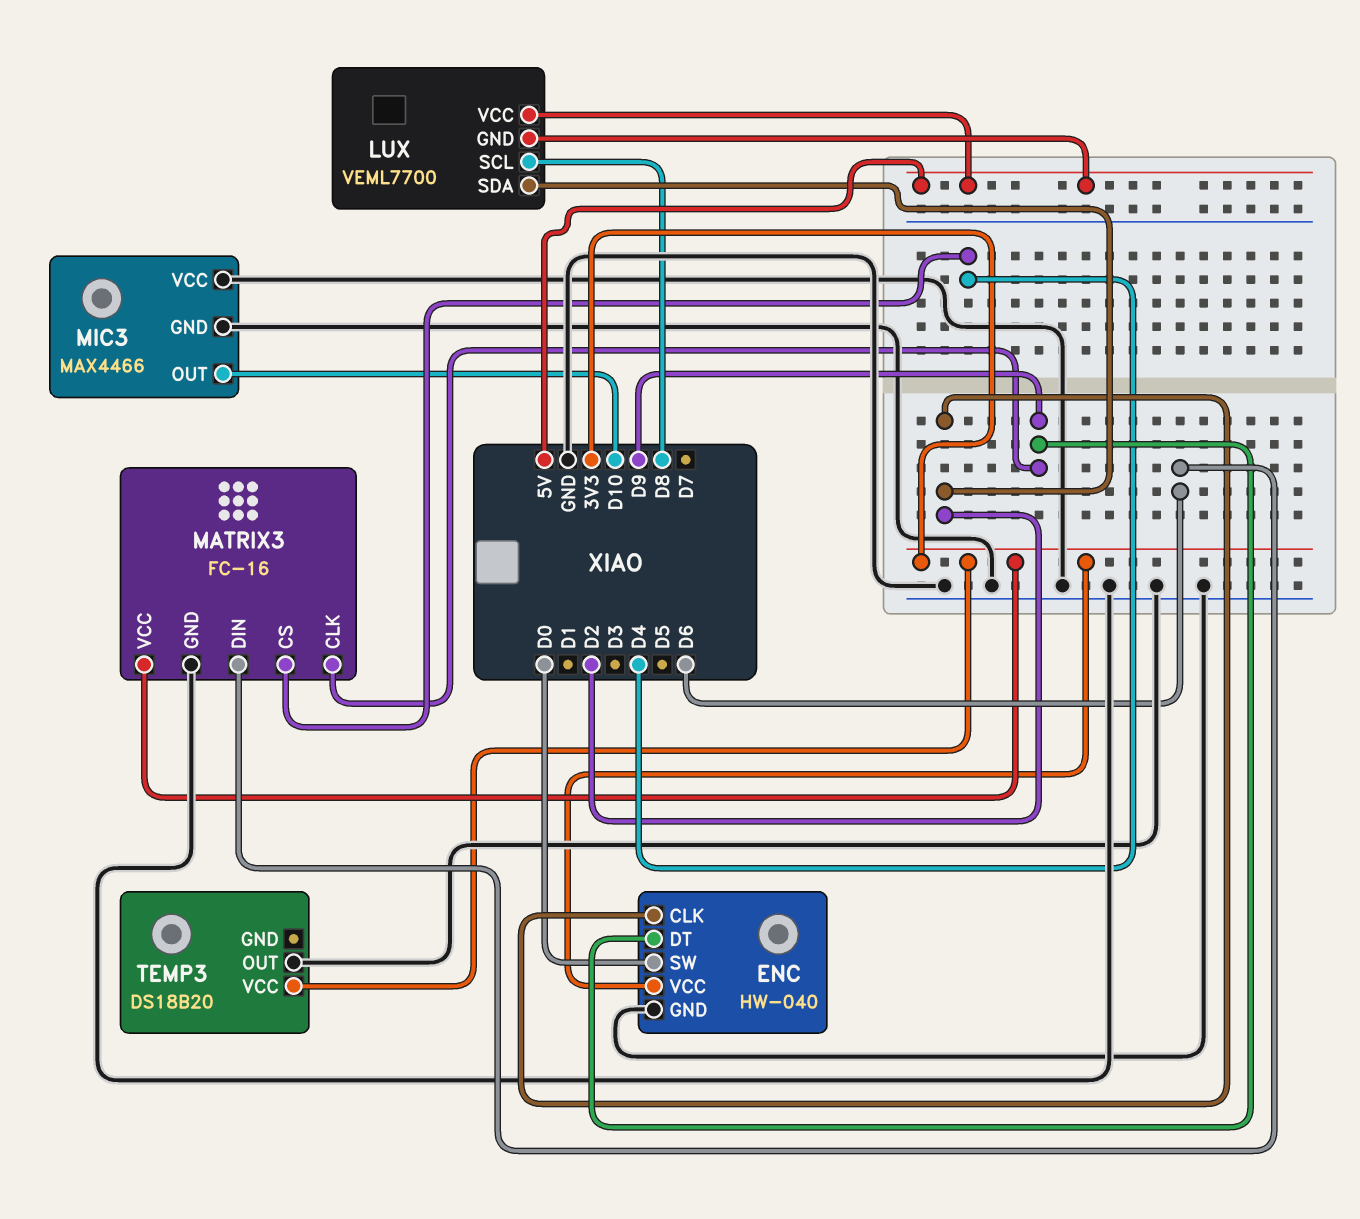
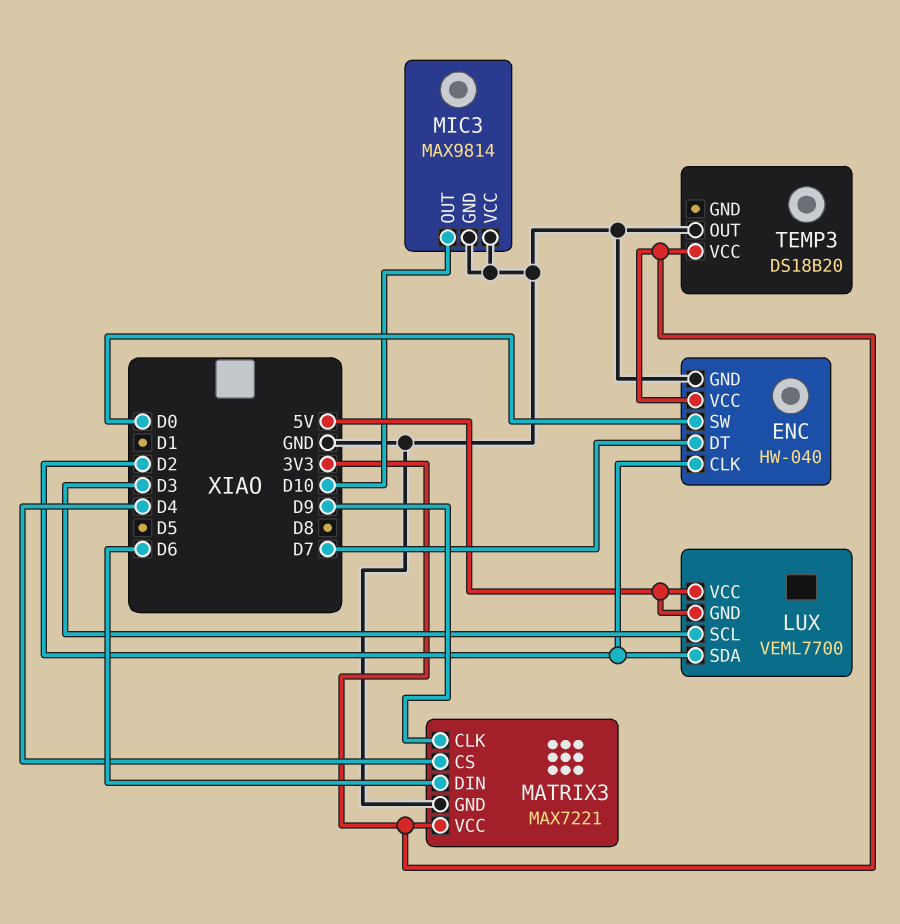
ENC pin DT: D9 -> D7
LUX pin SCL: D8 -> D3
MATRIX3: FC-16 -> MAX7221
MIC3: MAX4466 -> MAX9814

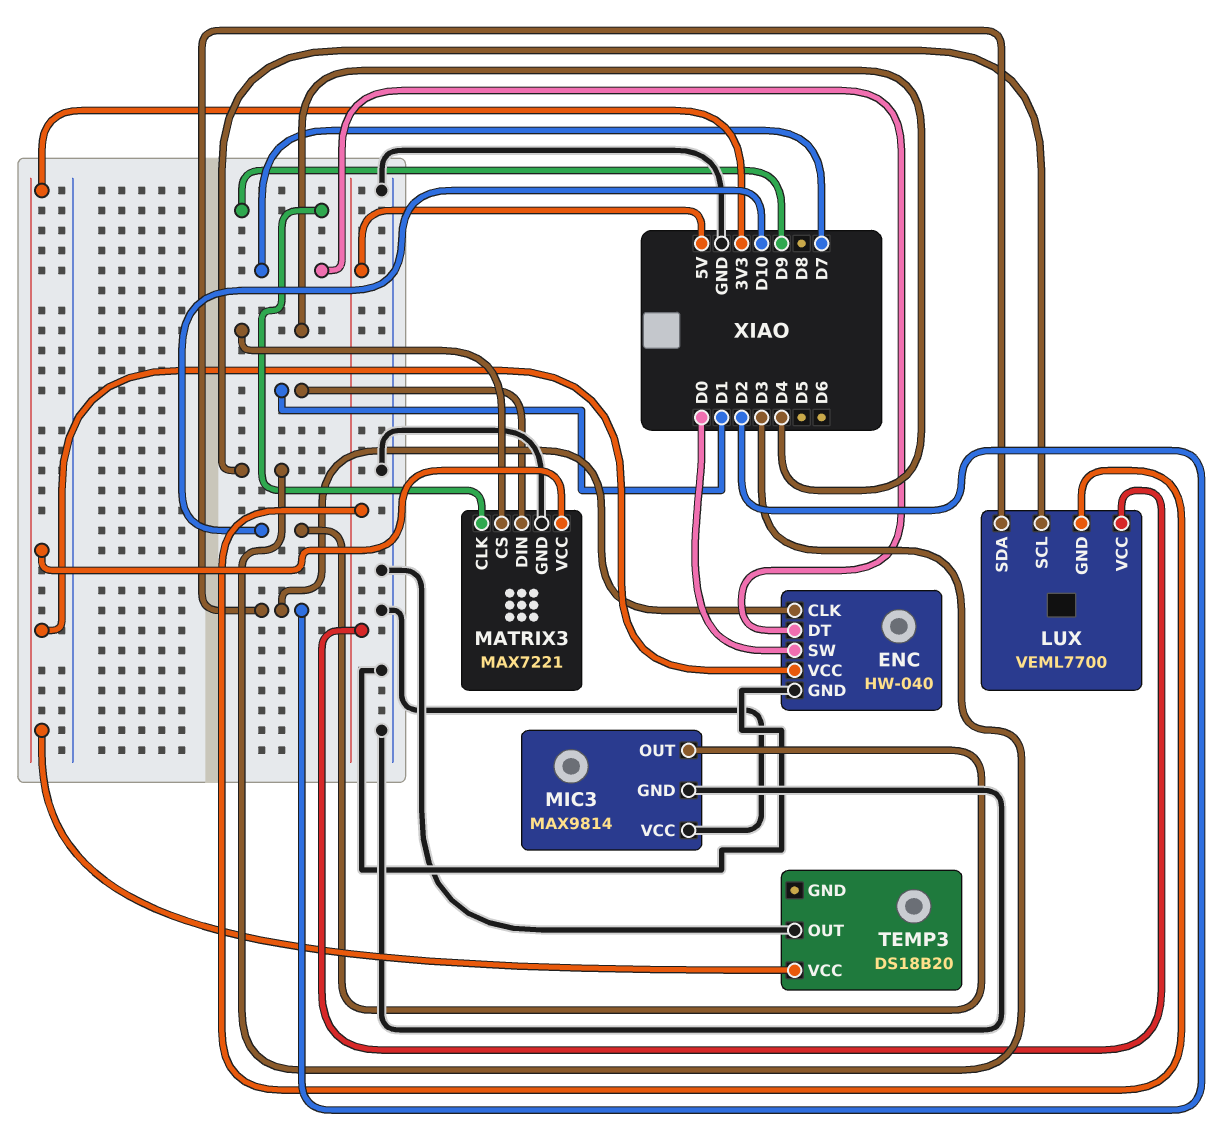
MATRIX3 pin DIN: D6 -> D1

